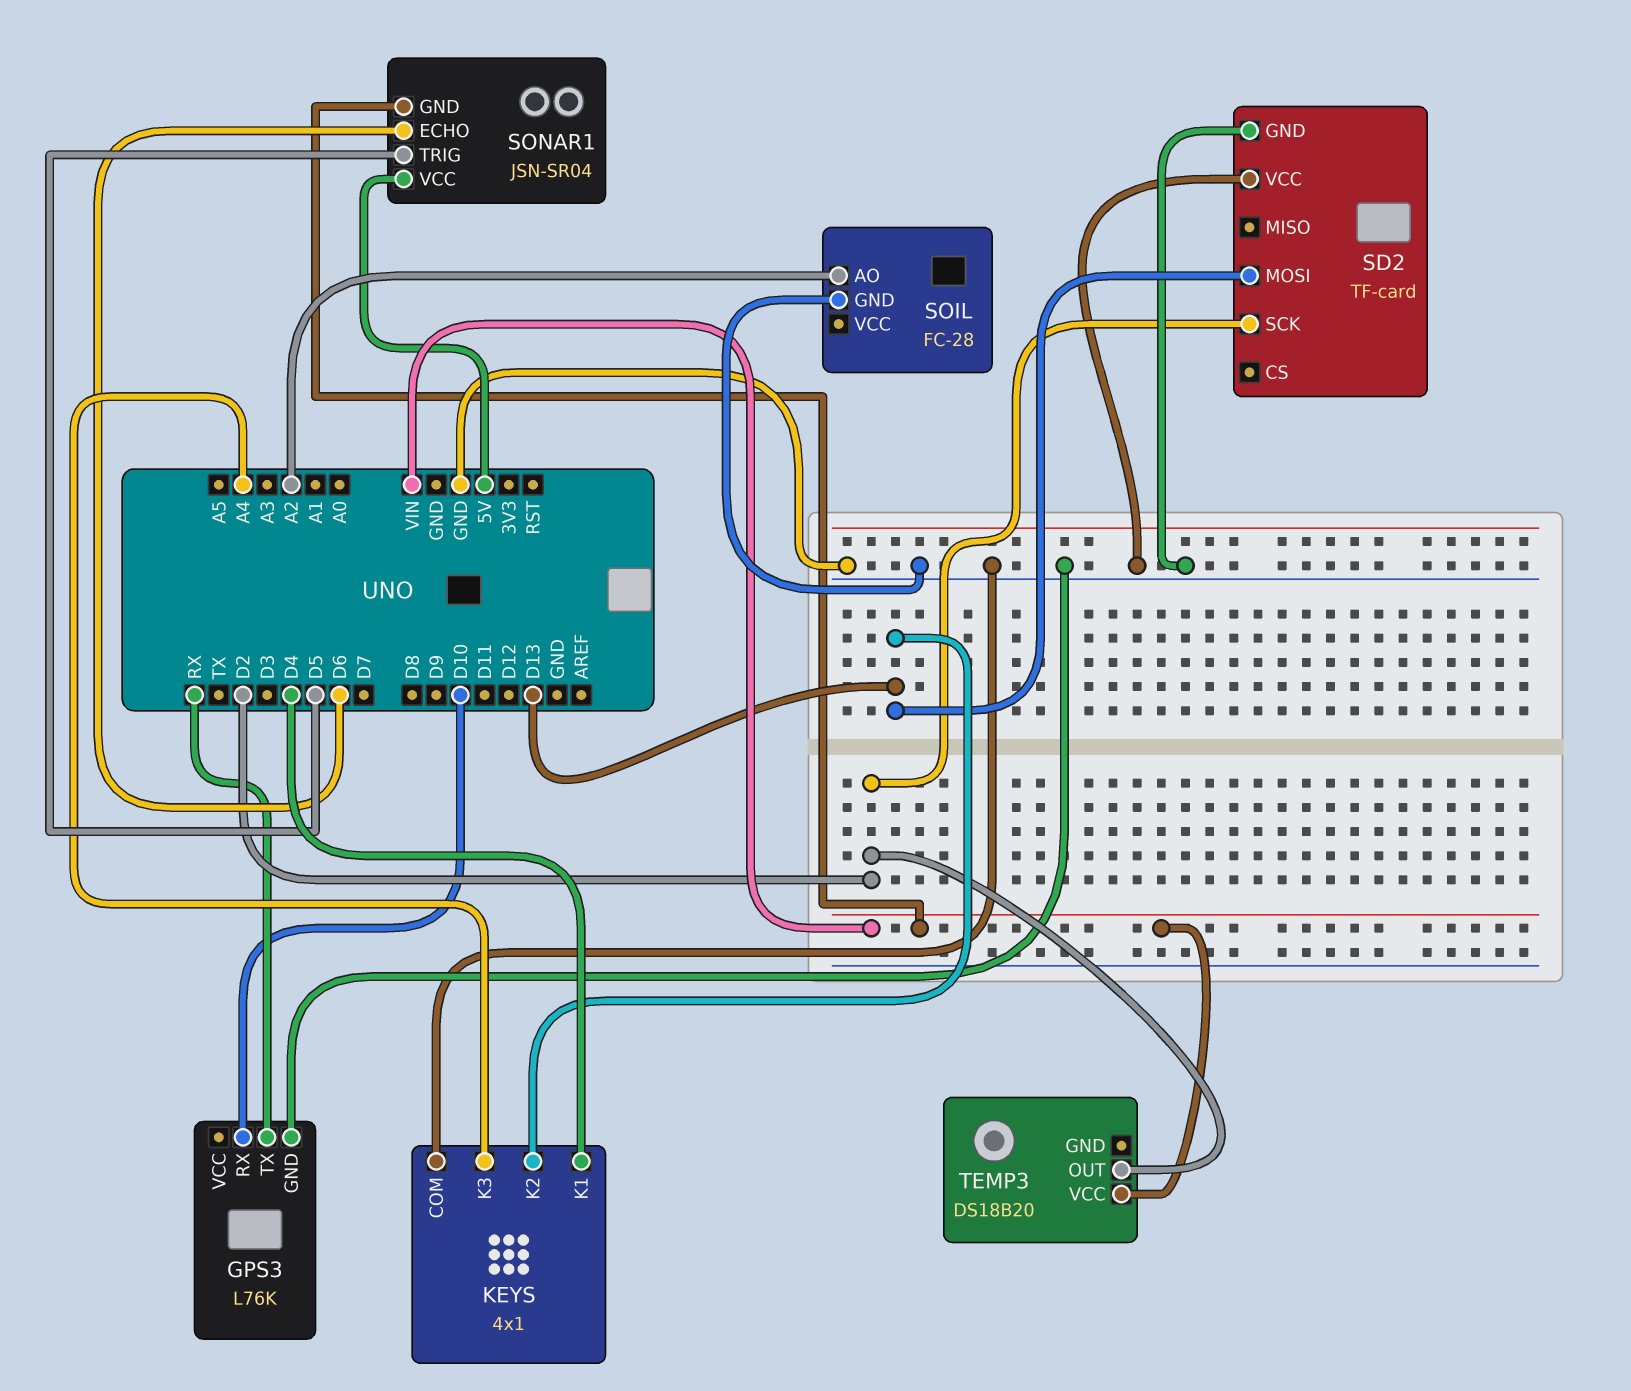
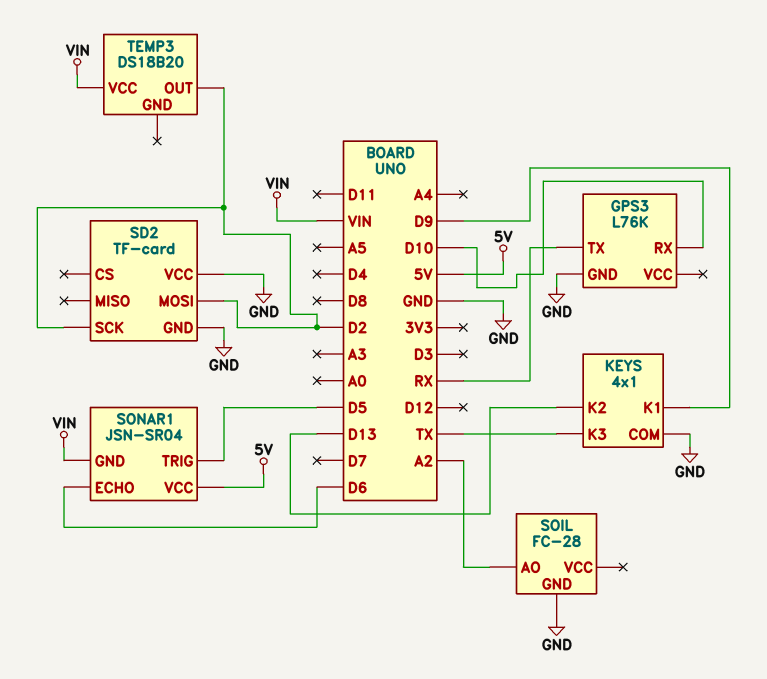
KEYS pin K1: D4 -> D9
KEYS pin K3: A4 -> TX
SD2 pin MOSI: D13 -> D2

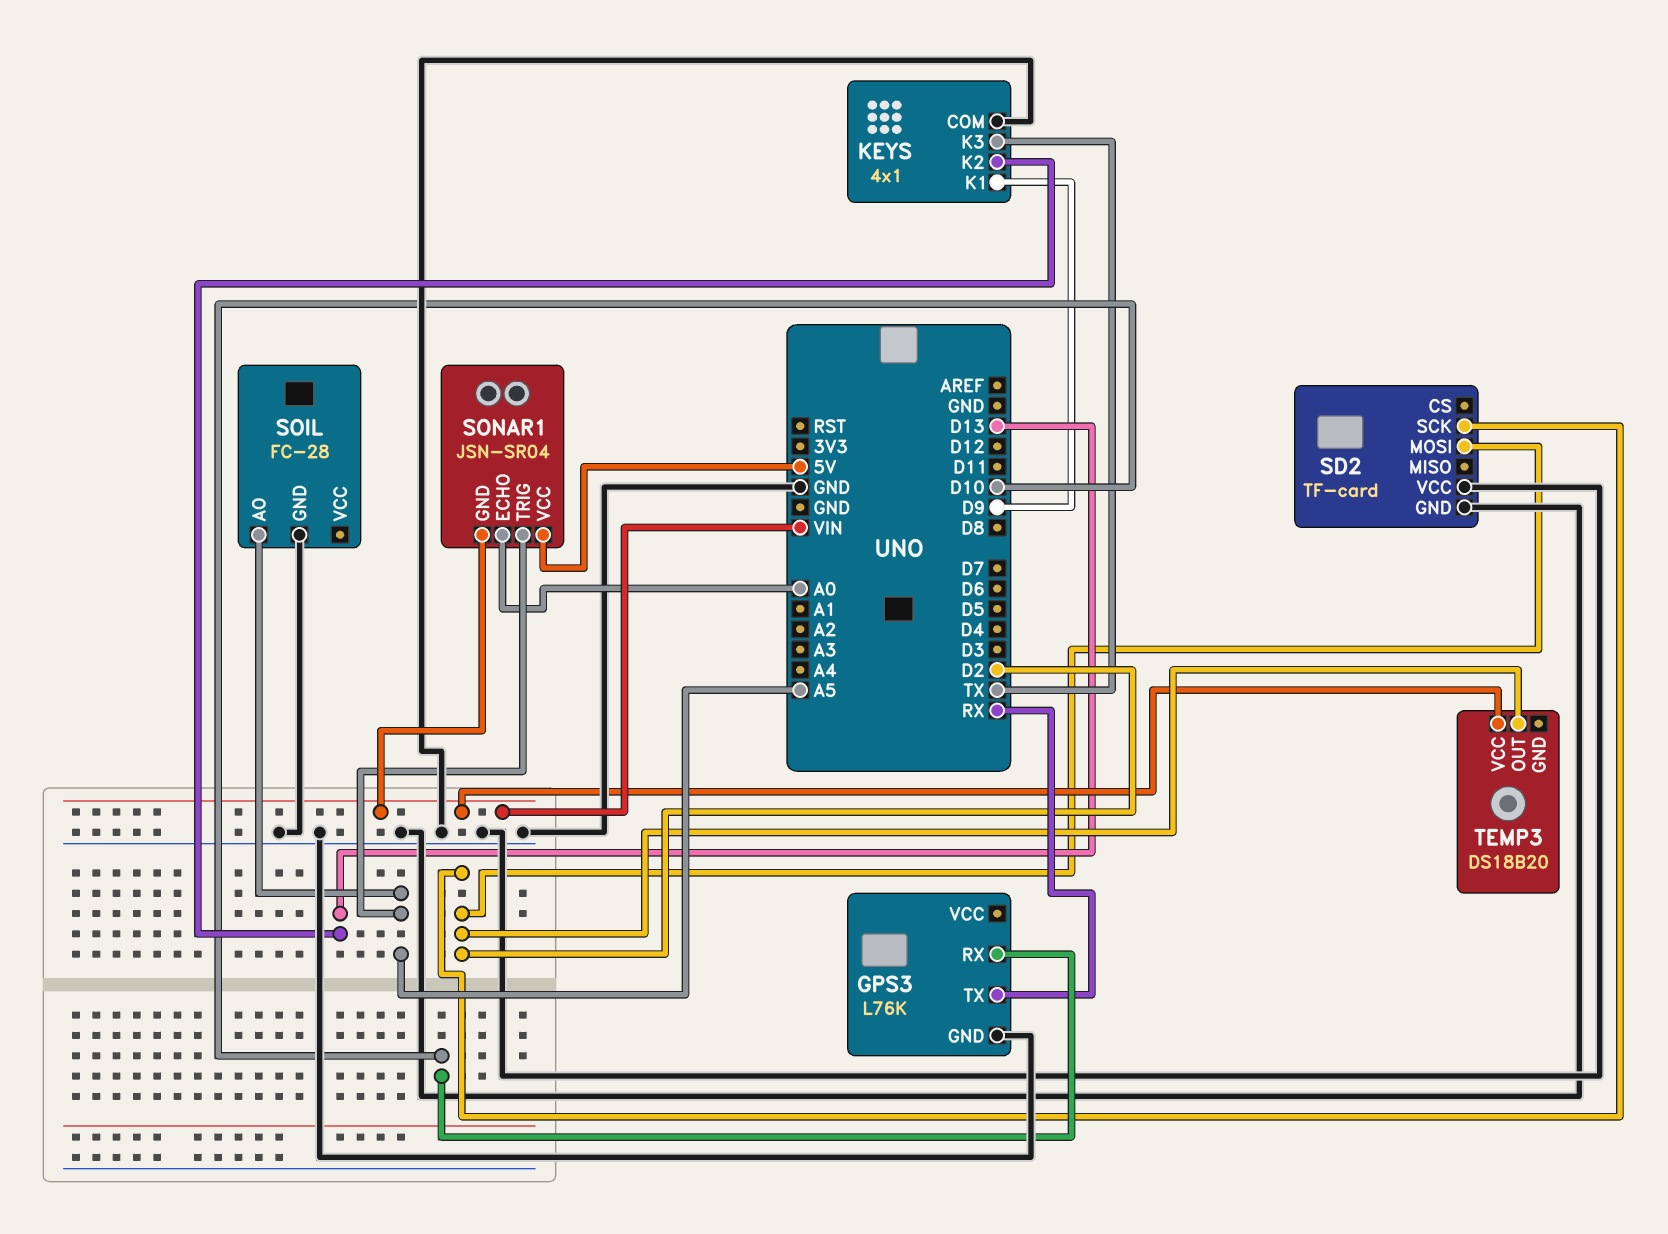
SOIL pin AO: A2 -> A5
SONAR1 pin ECHO: D6 -> A0
SONAR1 pin TRIG: D5 -> A5

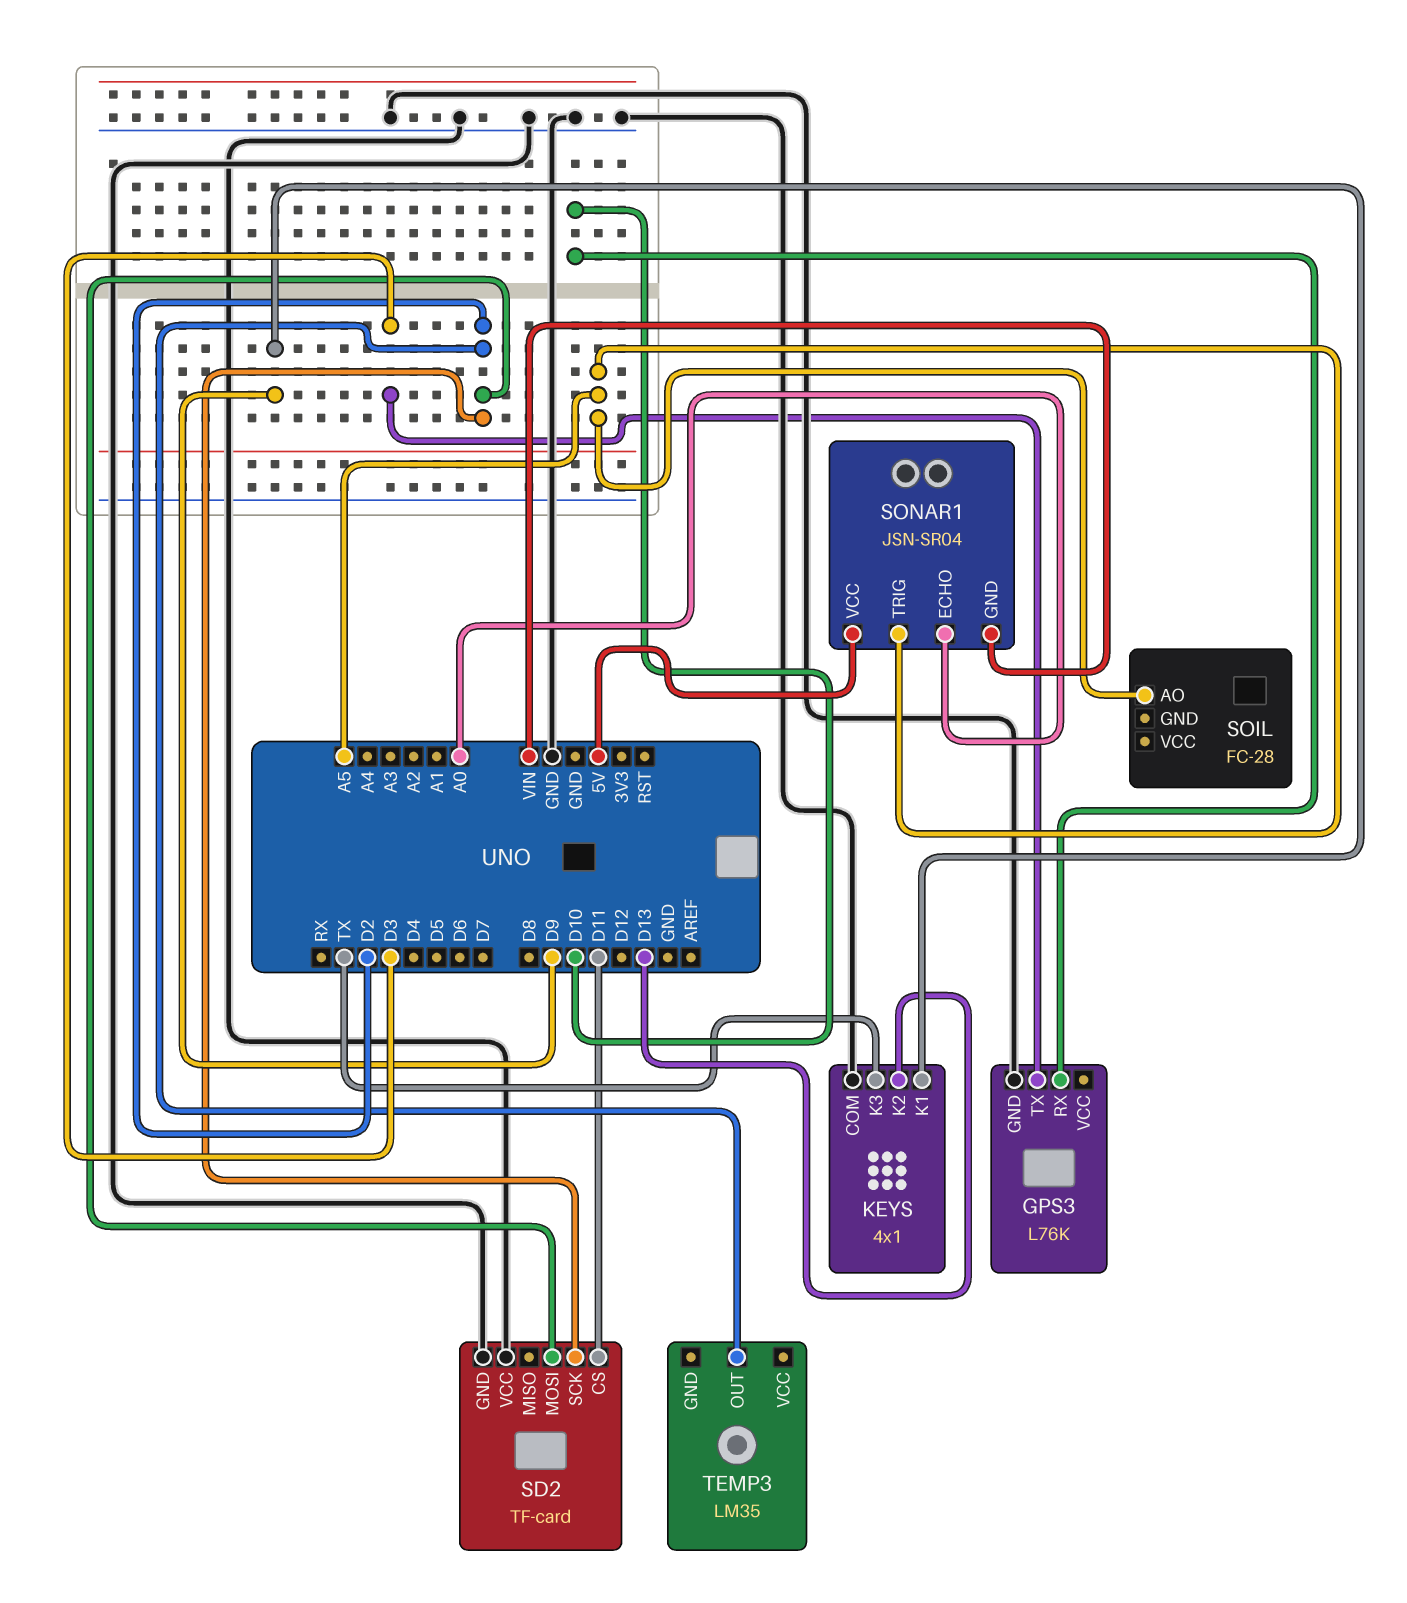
GPS3 pin TX: RX -> D3
SD2 pin CS: none -> D11
SOIL pin GND: GND -> none
TEMP3: DS18B20 -> LM35
TEMP3 pin VCC: VIN -> none

